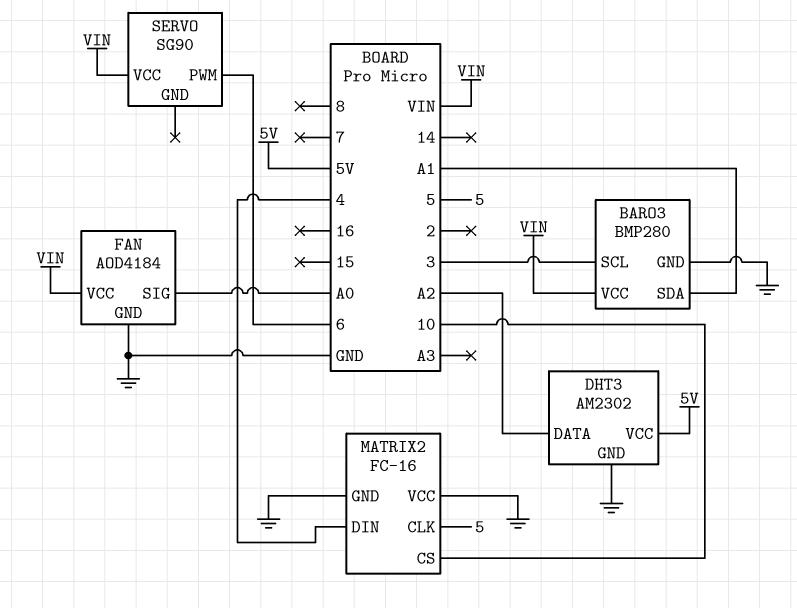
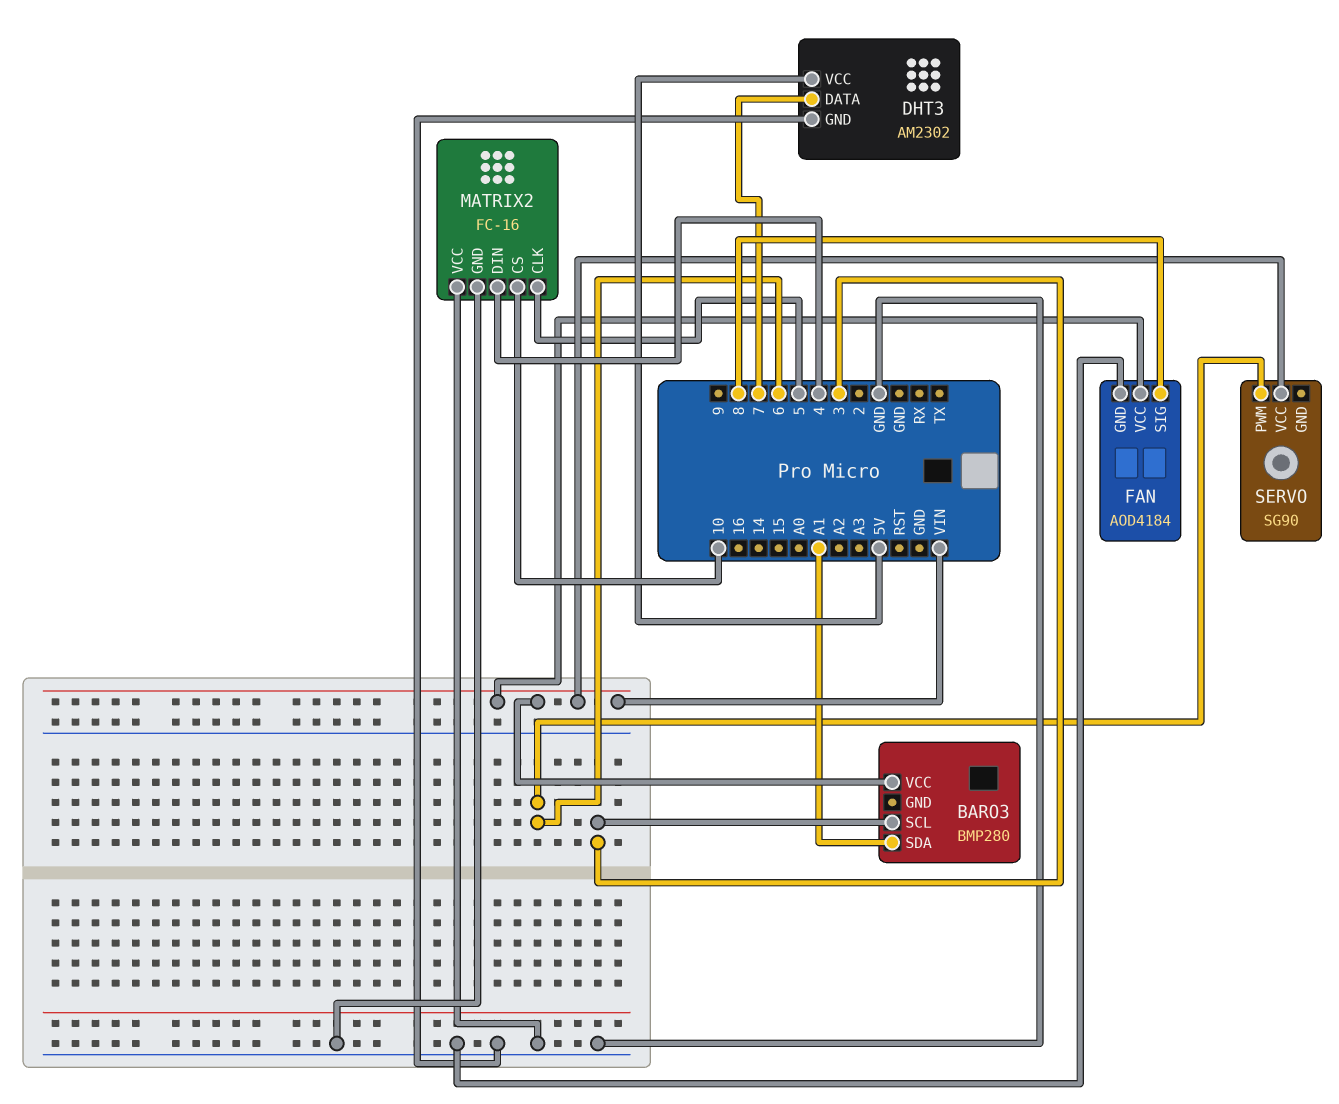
BARO3 pin GND: GND -> none
DHT3 pin DATA: A2 -> 7
FAN pin SIG: A0 -> 8

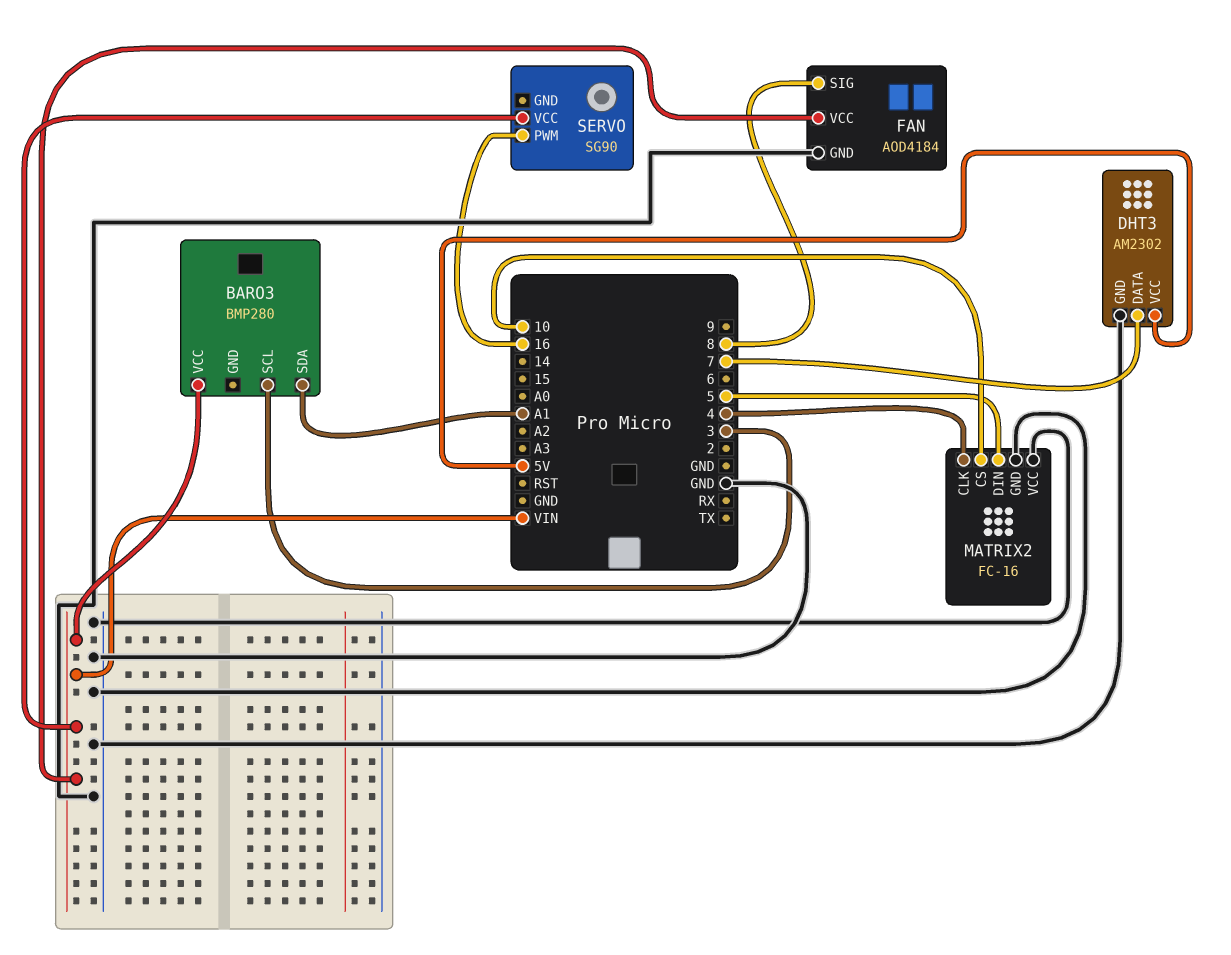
MATRIX2 pin CLK: 5 -> 4
MATRIX2 pin DIN: 4 -> 5
SERVO pin PWM: 6 -> 16

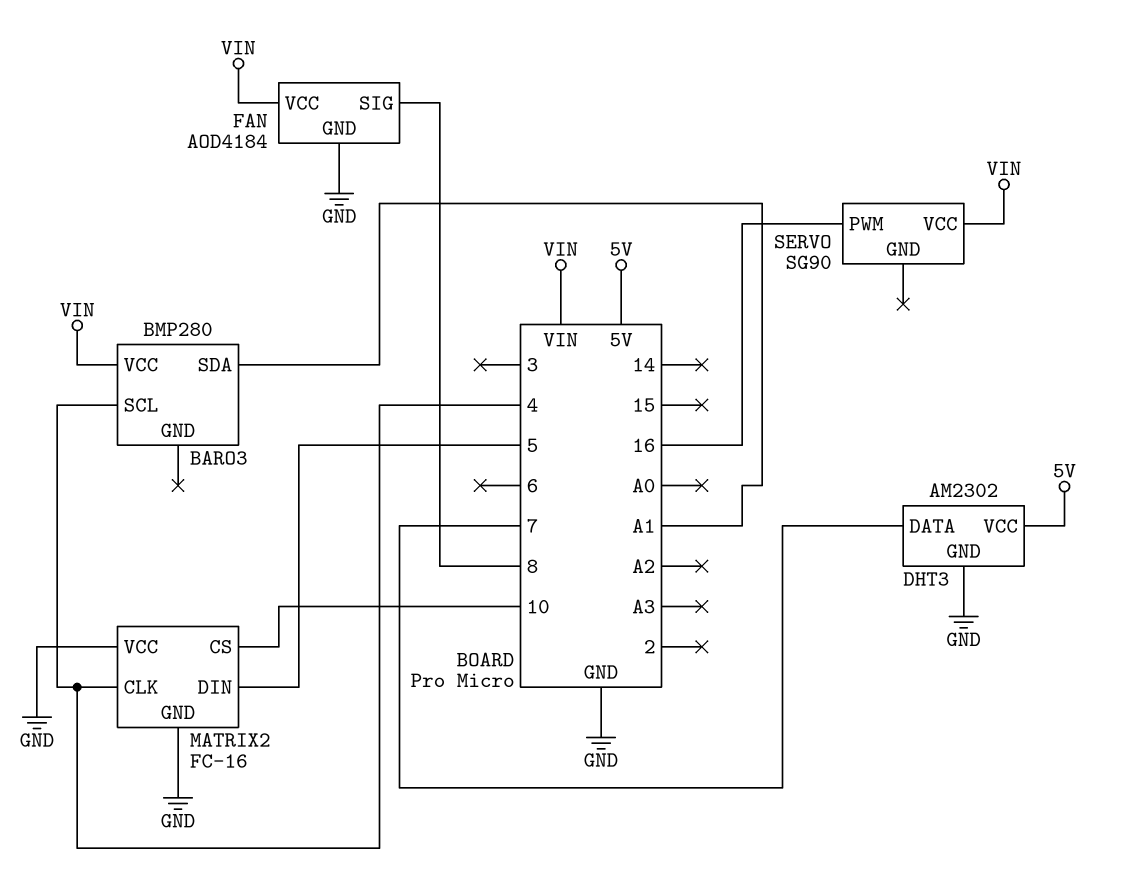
BARO3 pin SCL: 3 -> 4

